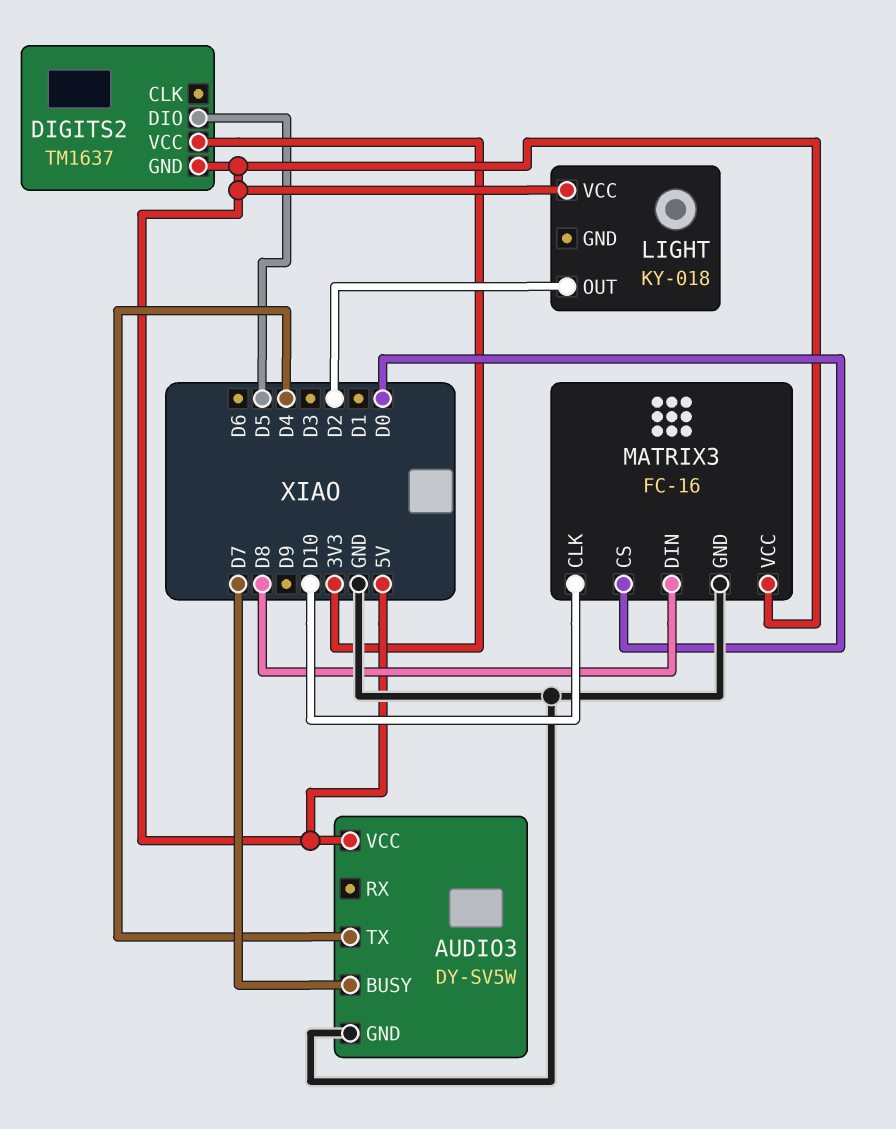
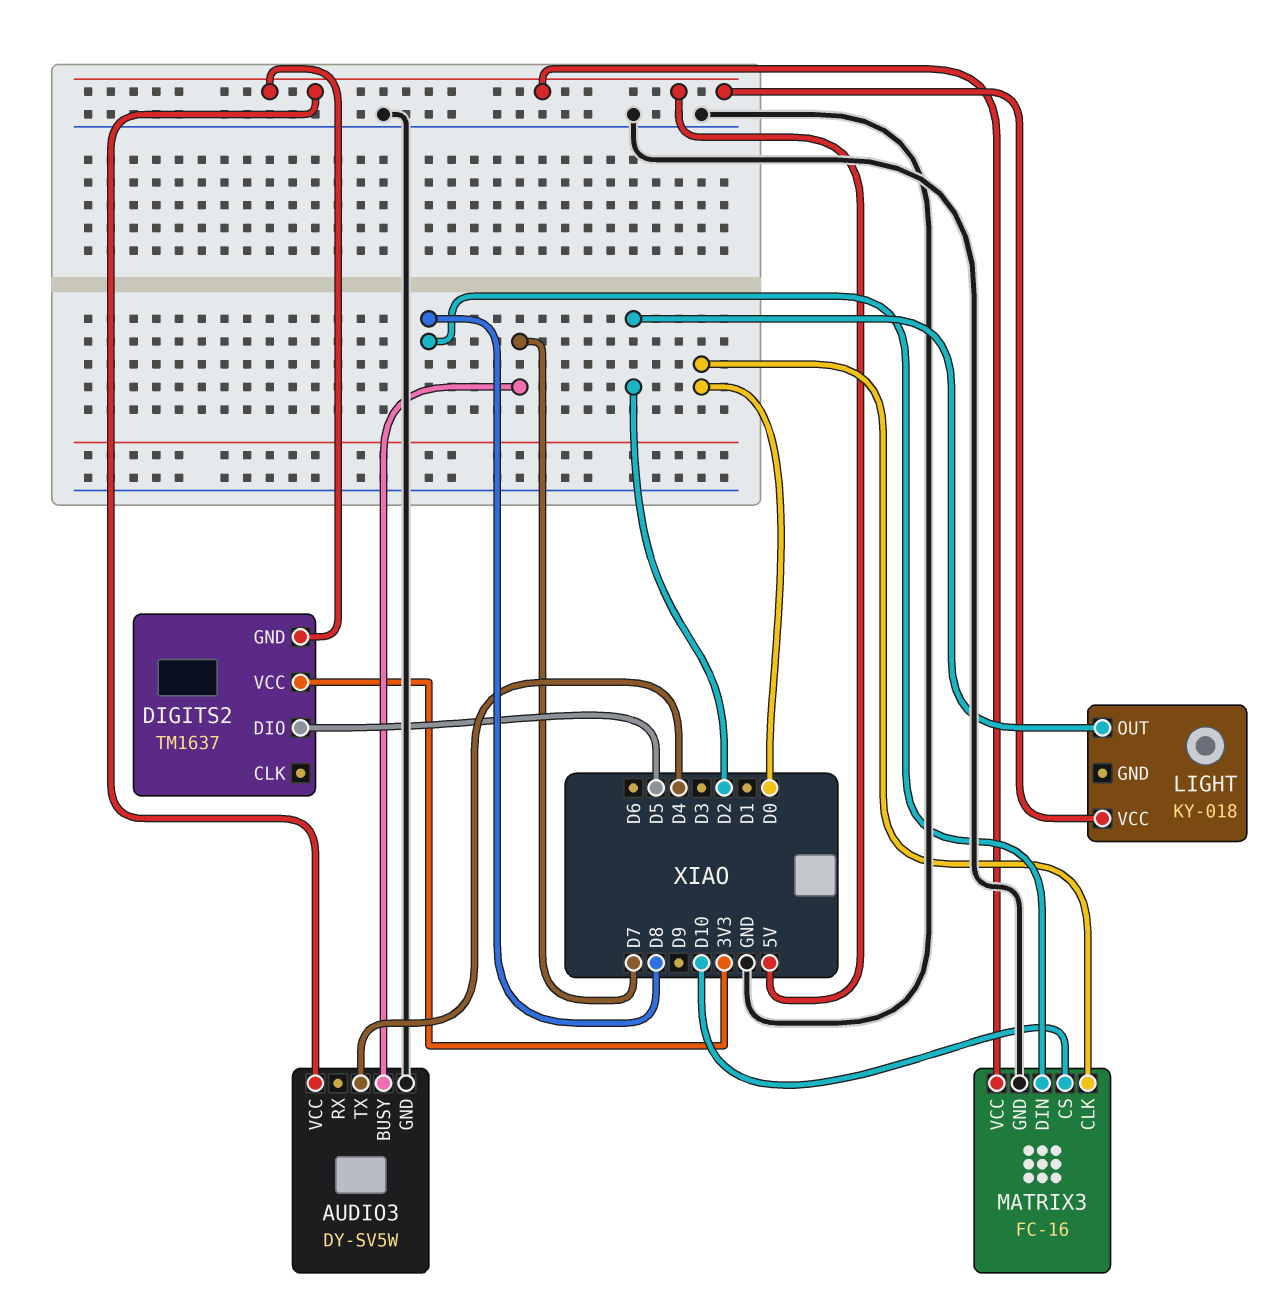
MATRIX3 pin CLK: D10 -> D0
MATRIX3 pin CS: D0 -> D10

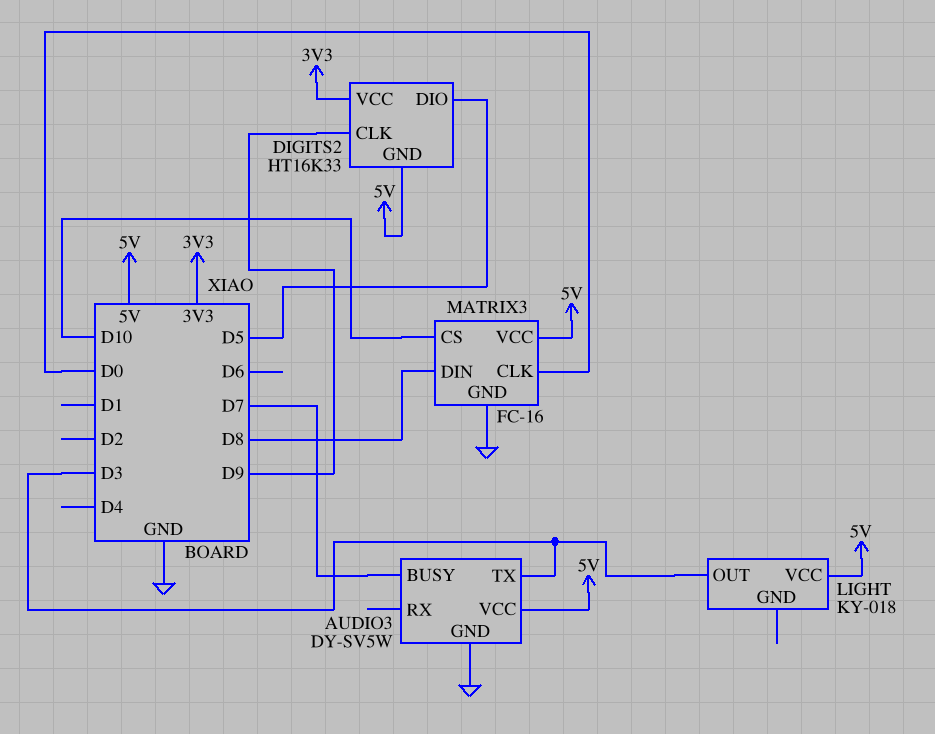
AUDIO3 pin TX: D4 -> D3
DIGITS2: TM1637 -> HT16K33
DIGITS2 pin CLK: none -> D9
LIGHT pin OUT: D2 -> D3

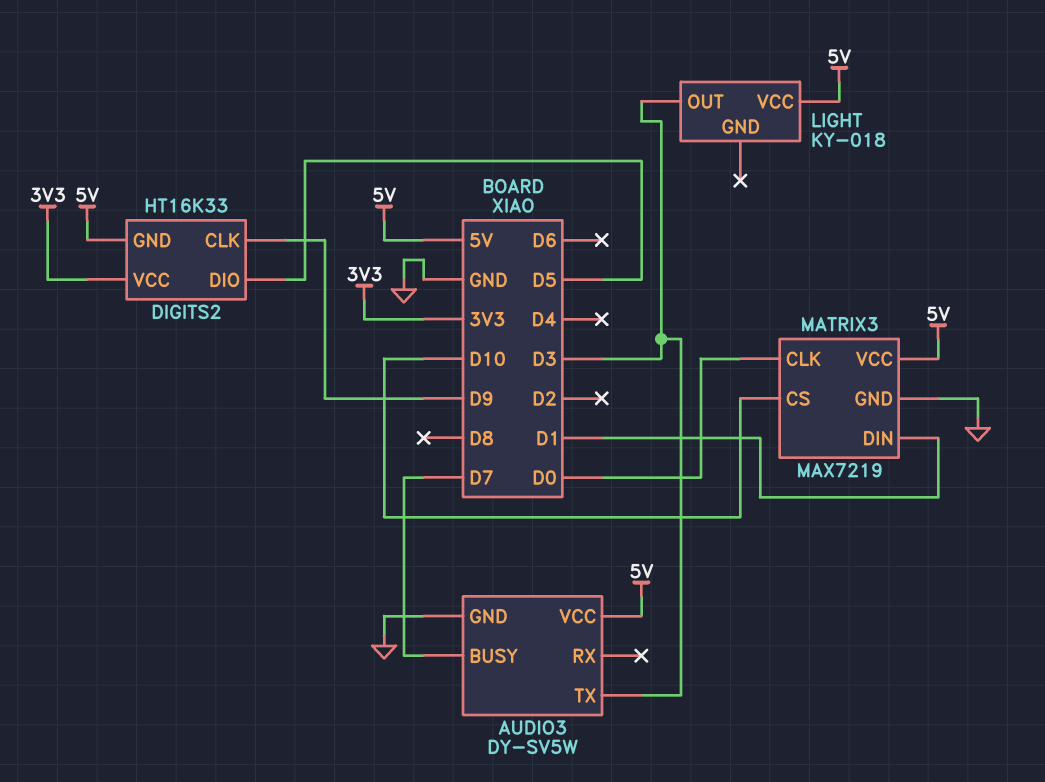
MATRIX3: FC-16 -> MAX7219
MATRIX3 pin DIN: D8 -> D1

